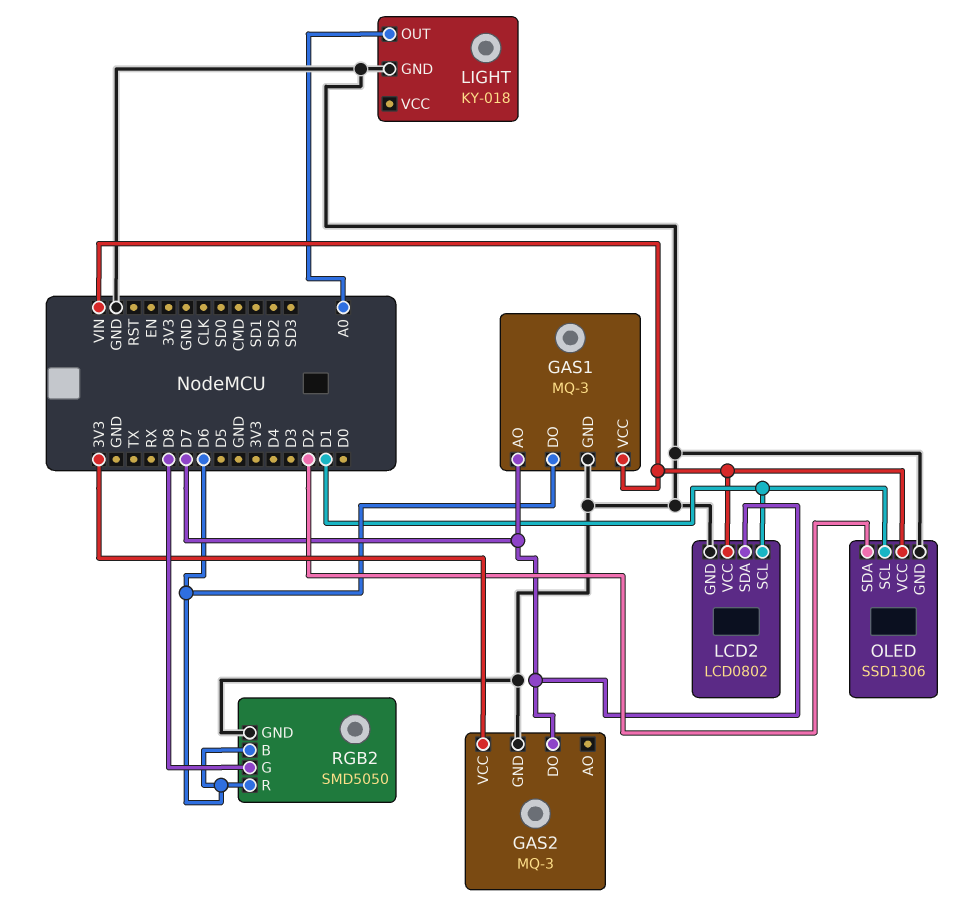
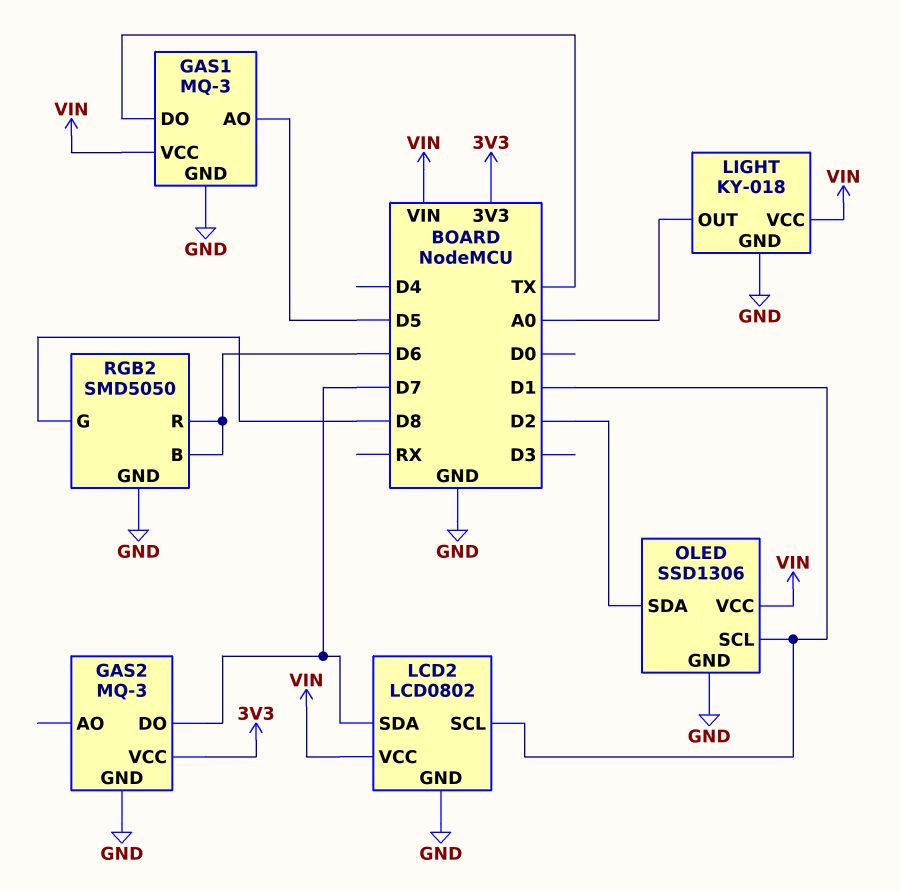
GAS1 pin AO: D7 -> D5
GAS1 pin DO: D6 -> TX
LIGHT pin VCC: none -> VIN

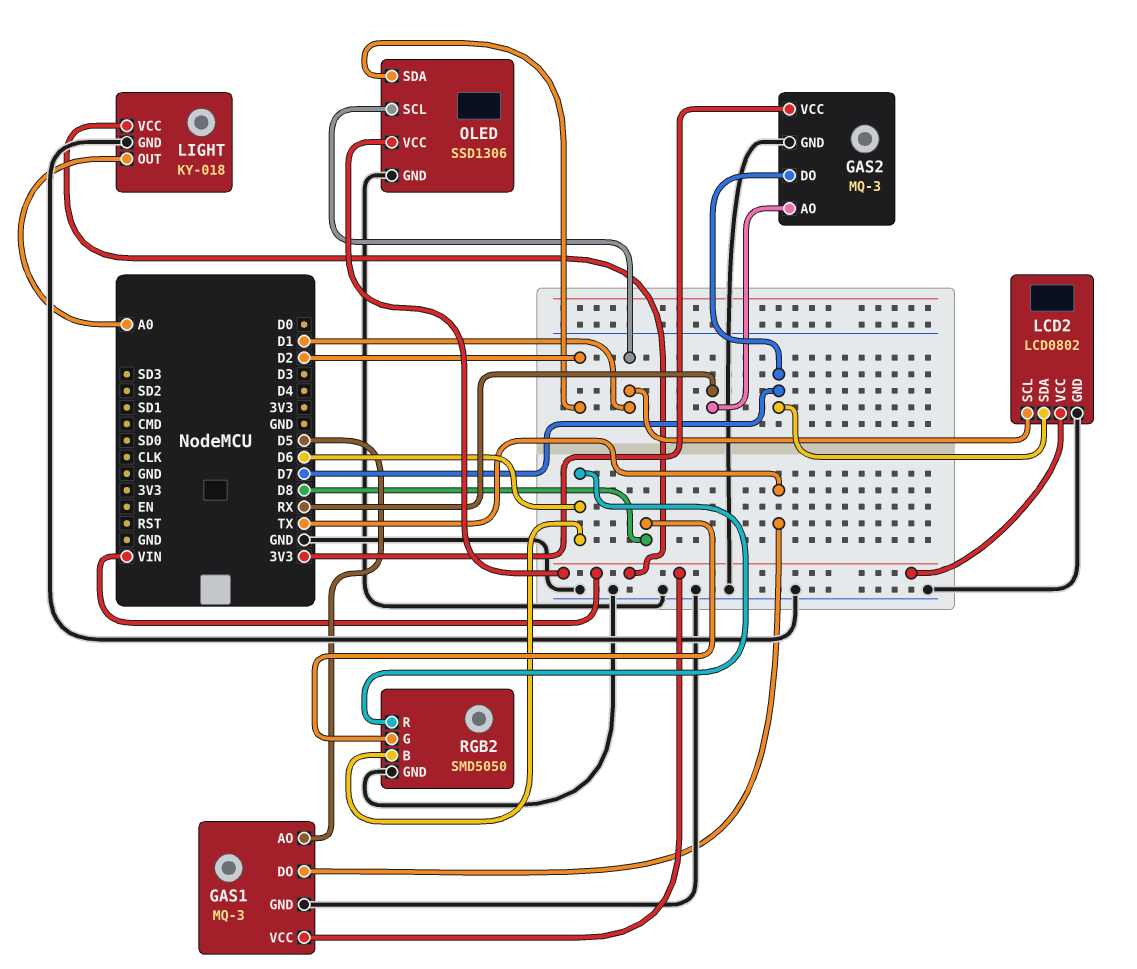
GAS2 pin AO: none -> RX

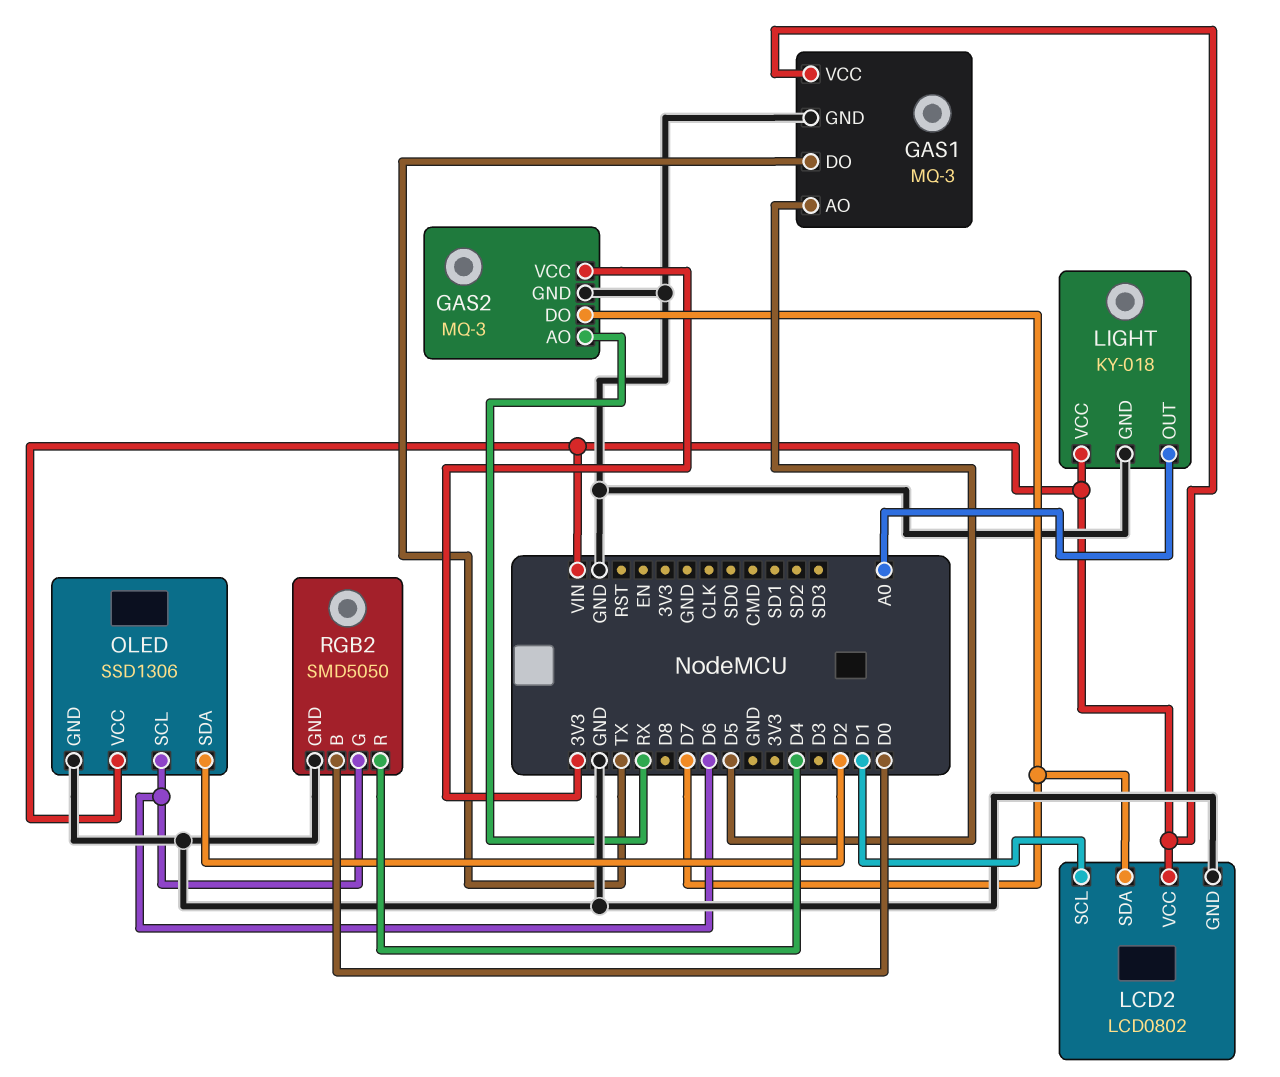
OLED pin SCL: D1 -> D6
RGB2 pin B: D6 -> D0
RGB2 pin G: D8 -> D6
RGB2 pin R: D6 -> D4

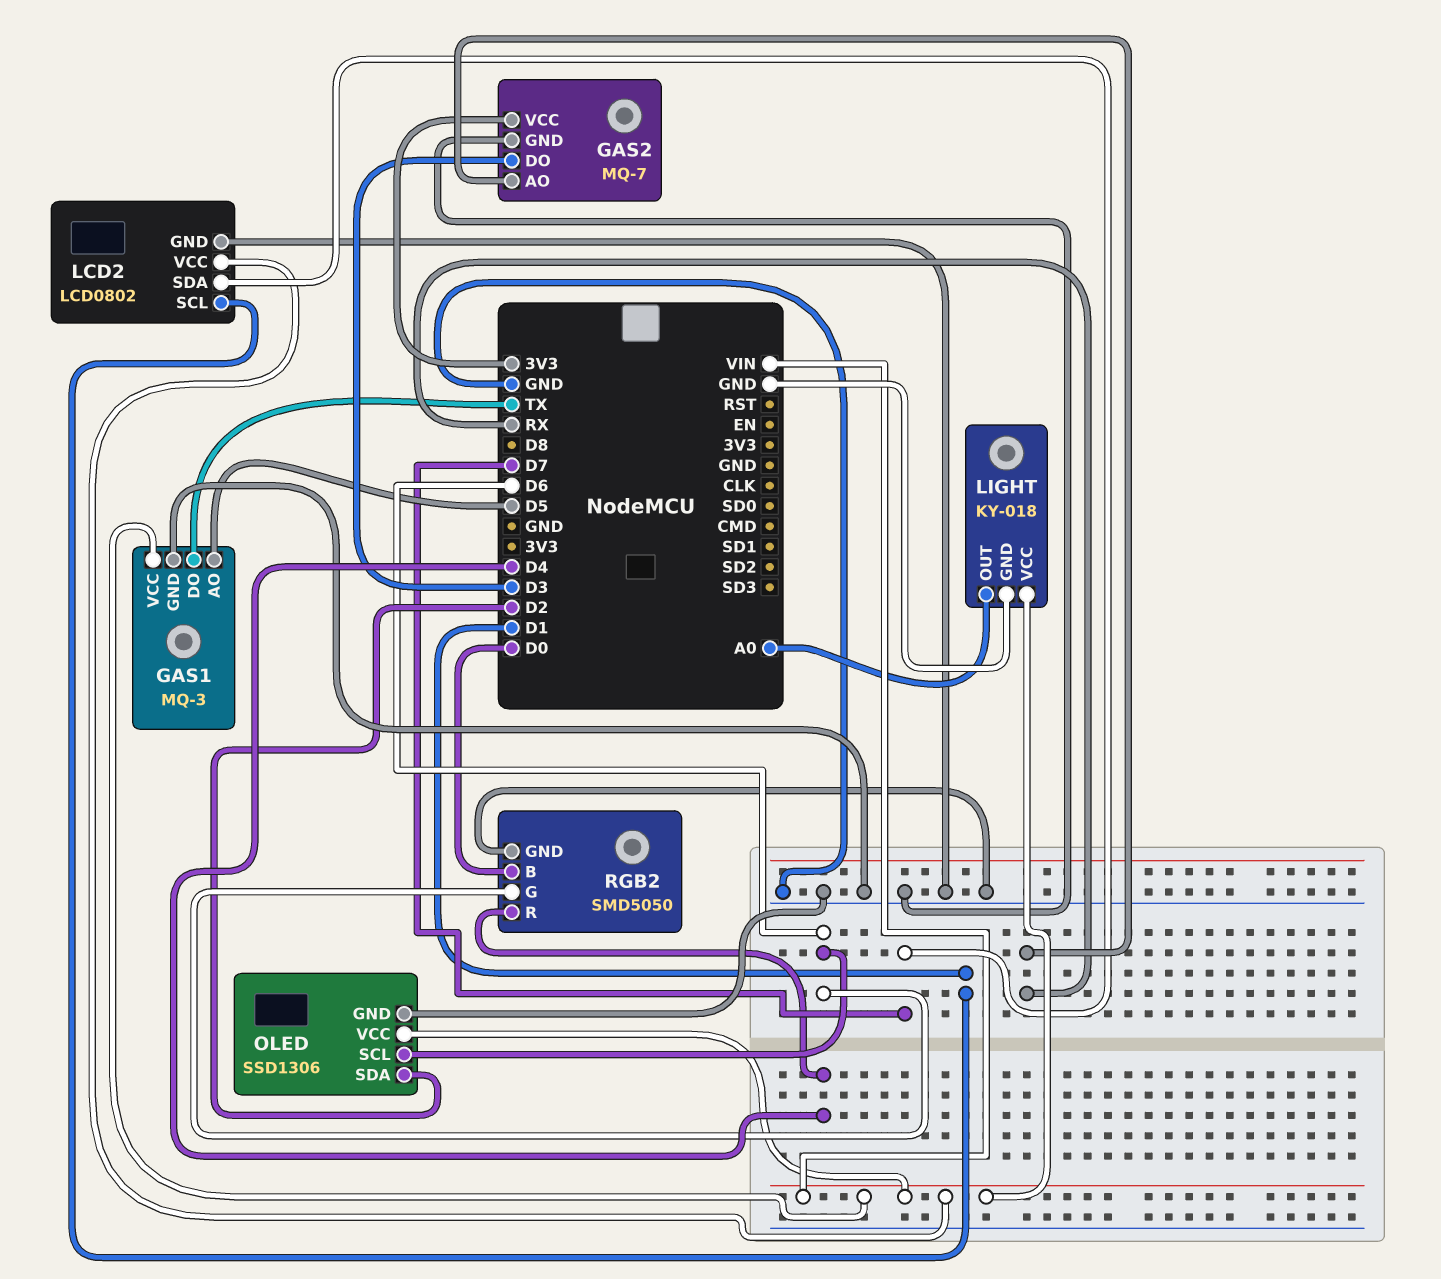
GAS2: MQ-3 -> MQ-7
GAS2 pin DO: D7 -> D3

